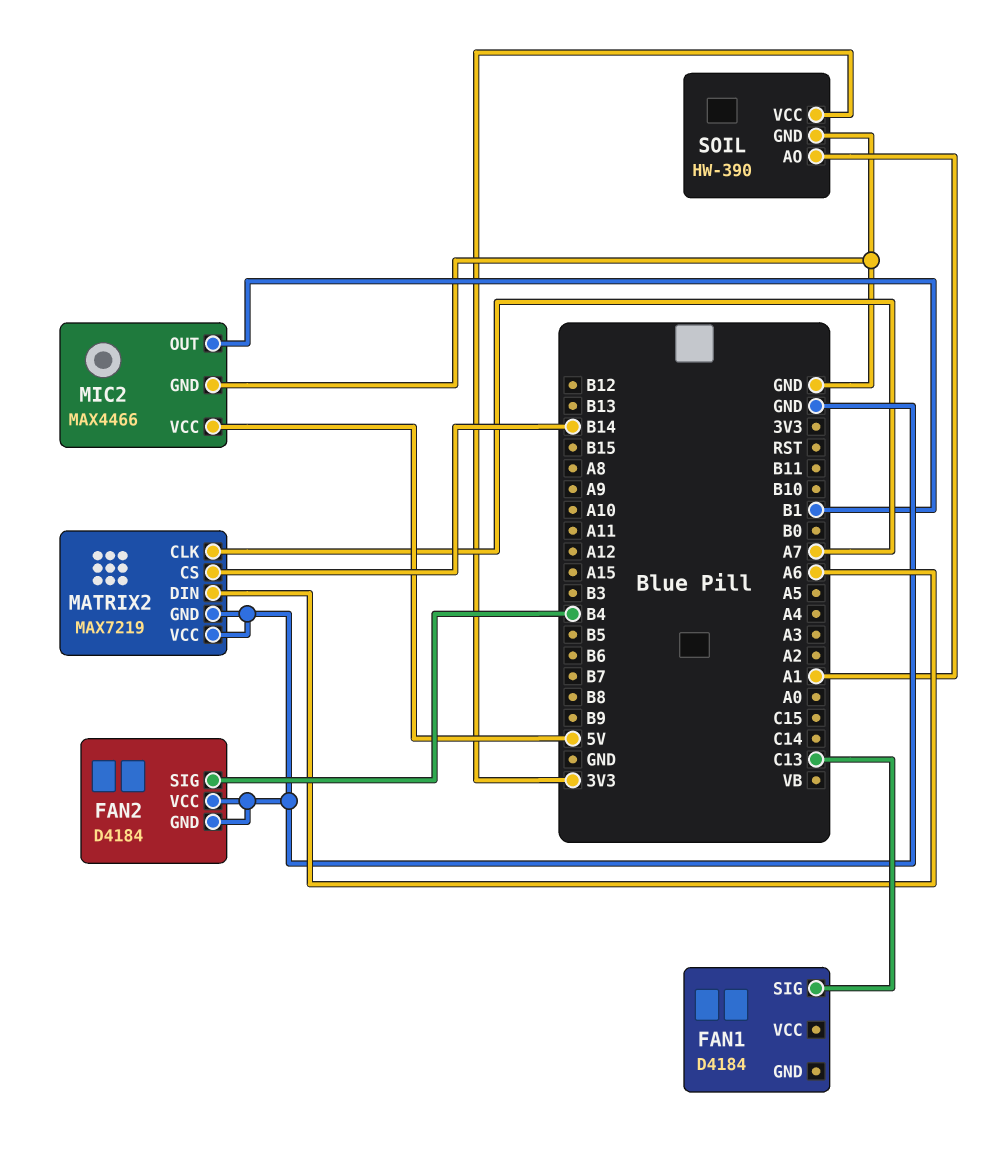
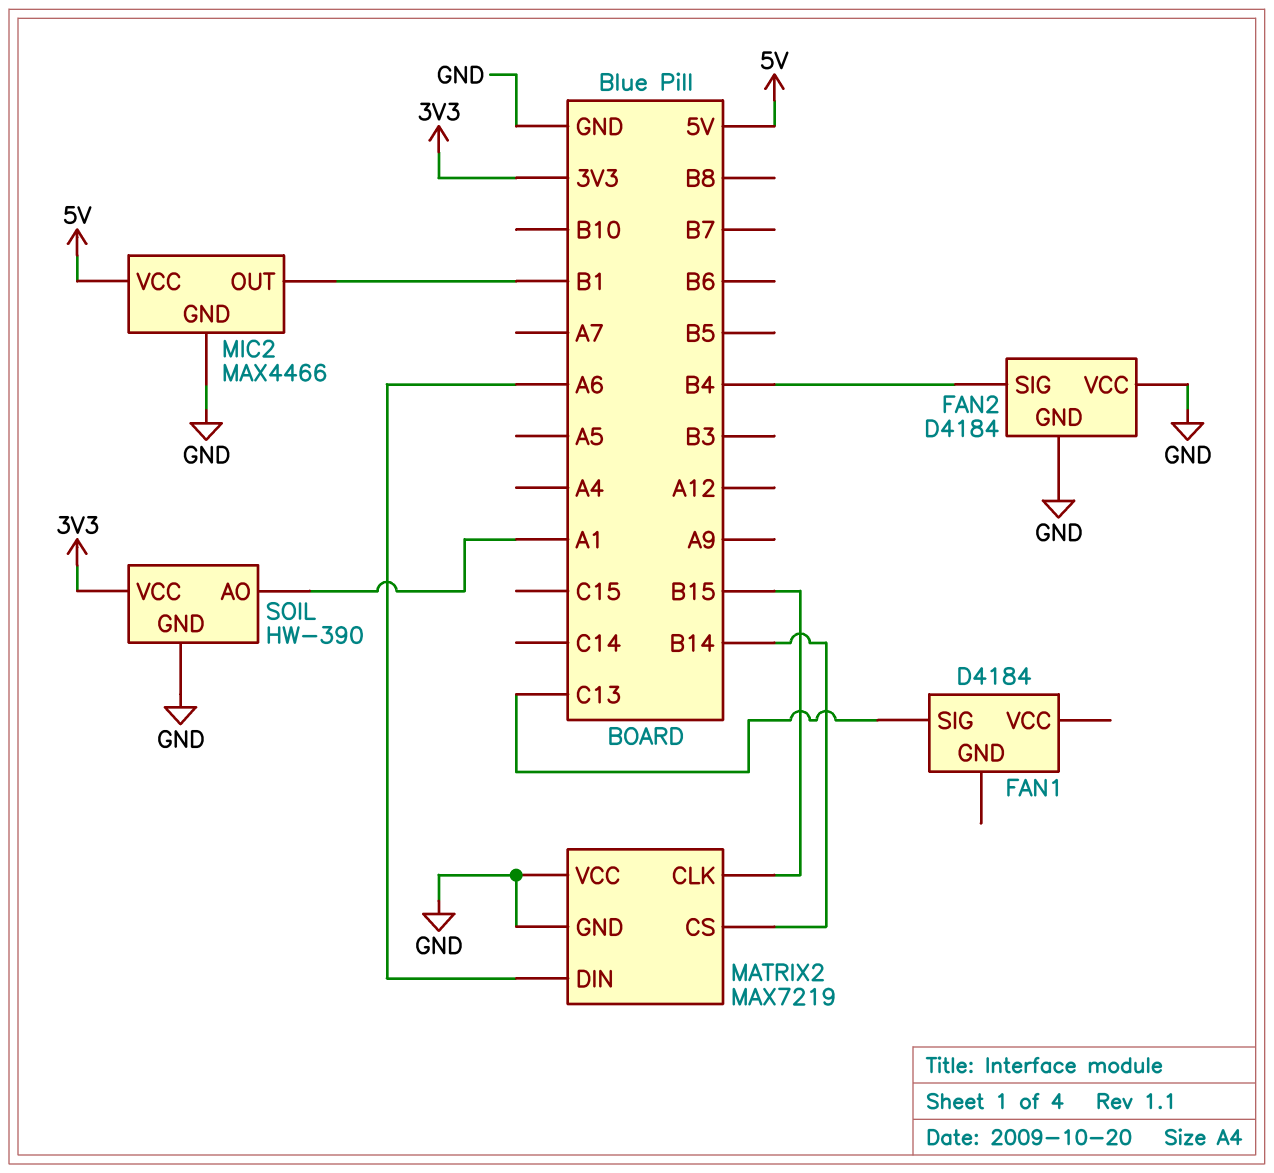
MATRIX2 pin CLK: A7 -> B15

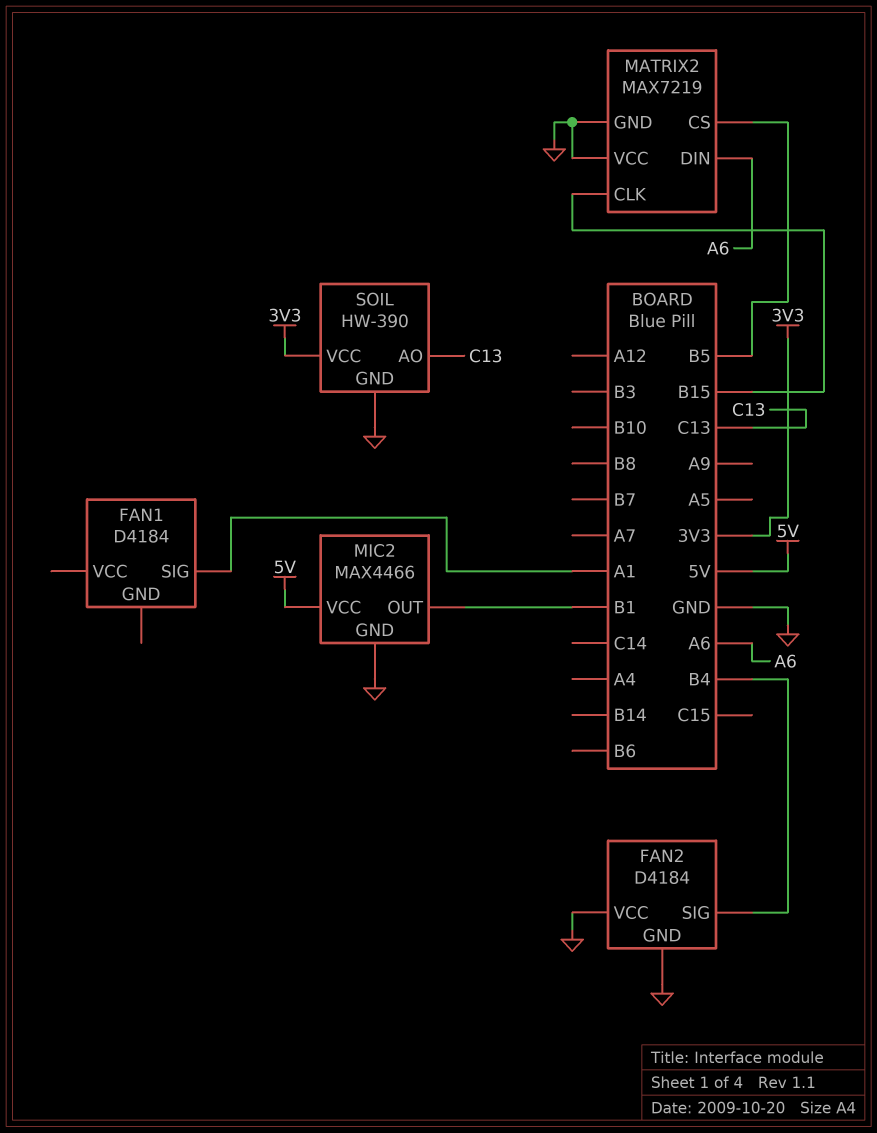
FAN1 pin SIG: C13 -> A1
MATRIX2 pin CS: B14 -> B5
SOIL pin AO: A1 -> C13

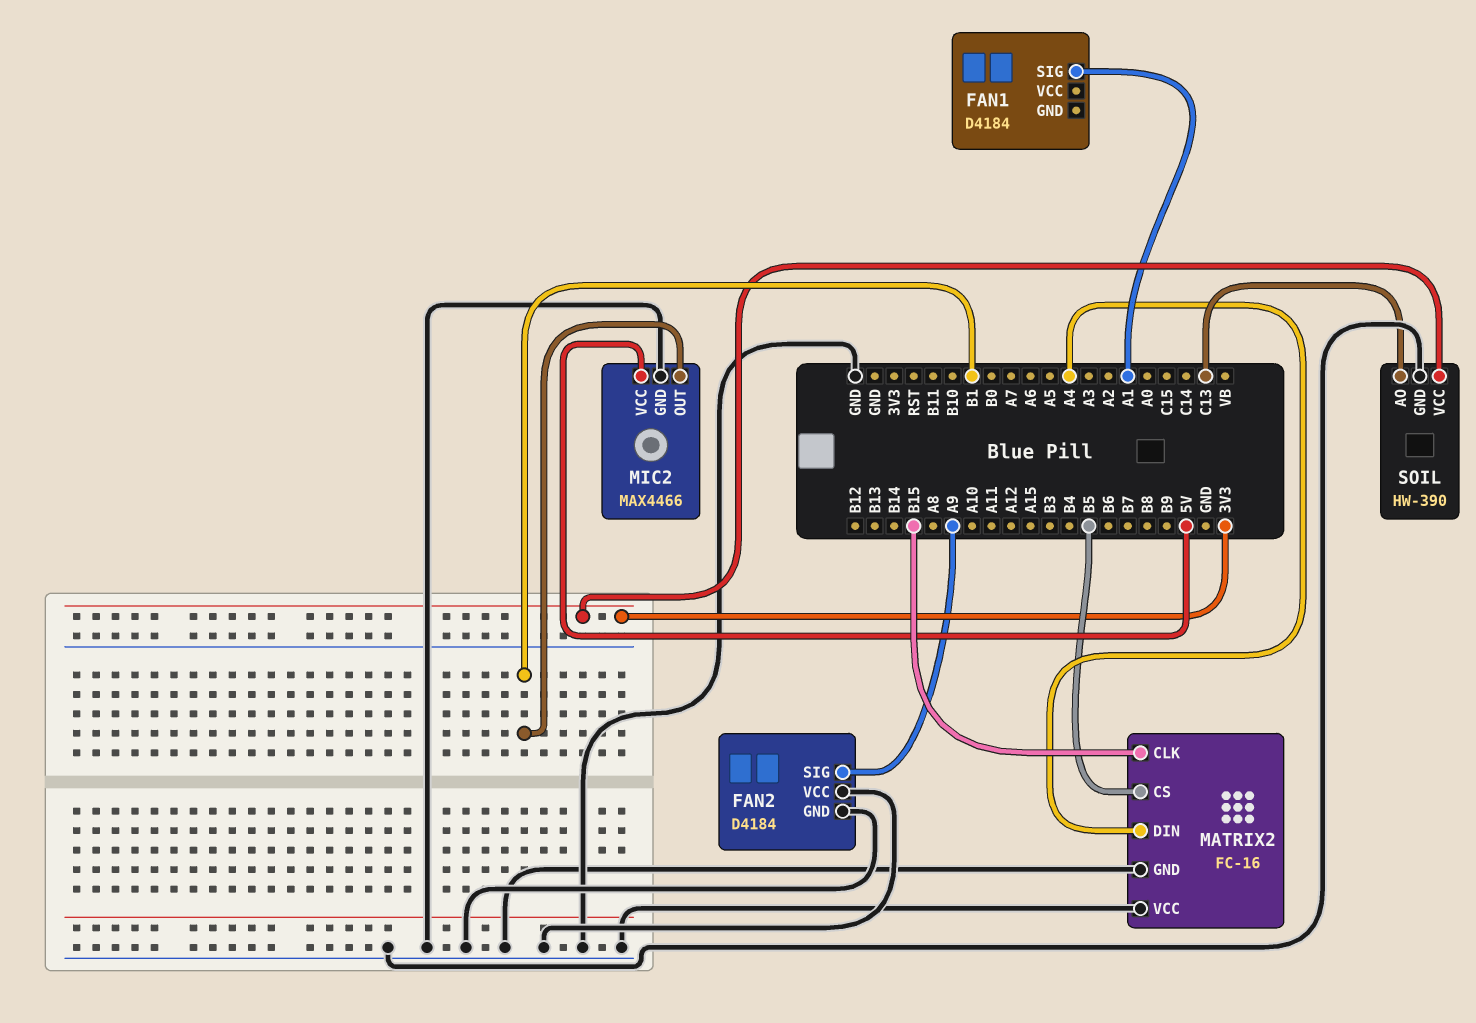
FAN2 pin SIG: B4 -> A9
MATRIX2: MAX7219 -> FC-16
MATRIX2 pin DIN: A6 -> A4

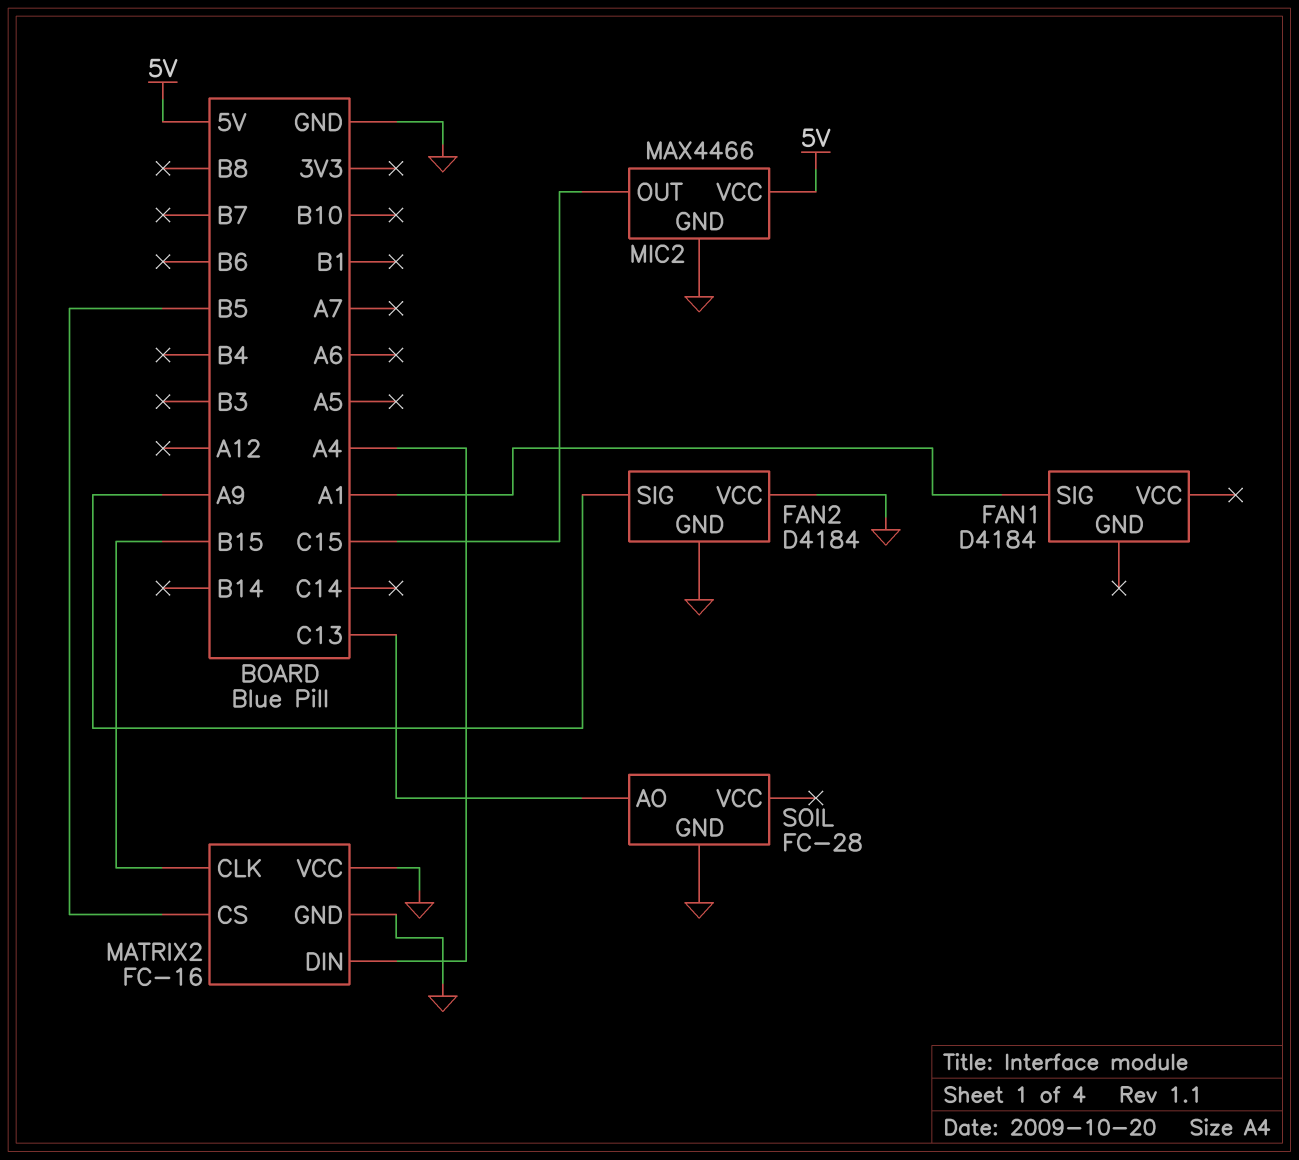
MIC2 pin OUT: B1 -> C15
SOIL: HW-390 -> FC-28
SOIL pin VCC: 3V3 -> none

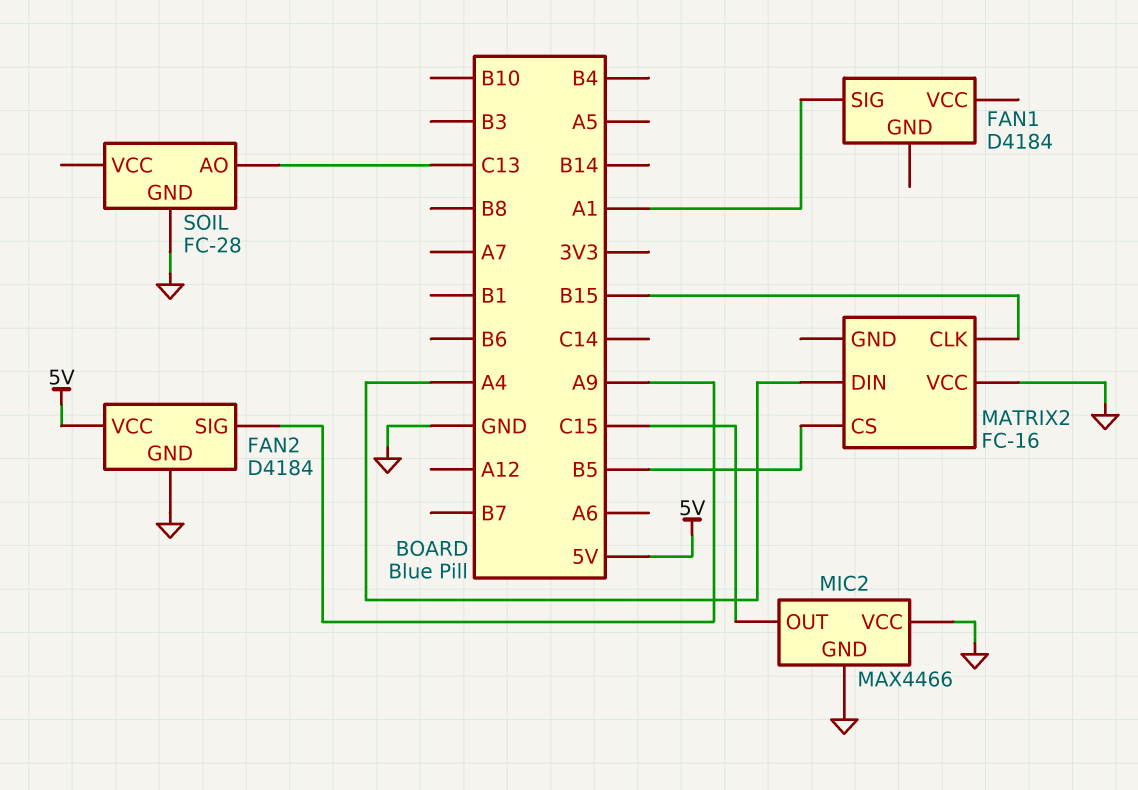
FAN2 pin VCC: GND -> 5V
MATRIX2 pin GND: GND -> none
MIC2 pin VCC: 5V -> GND

